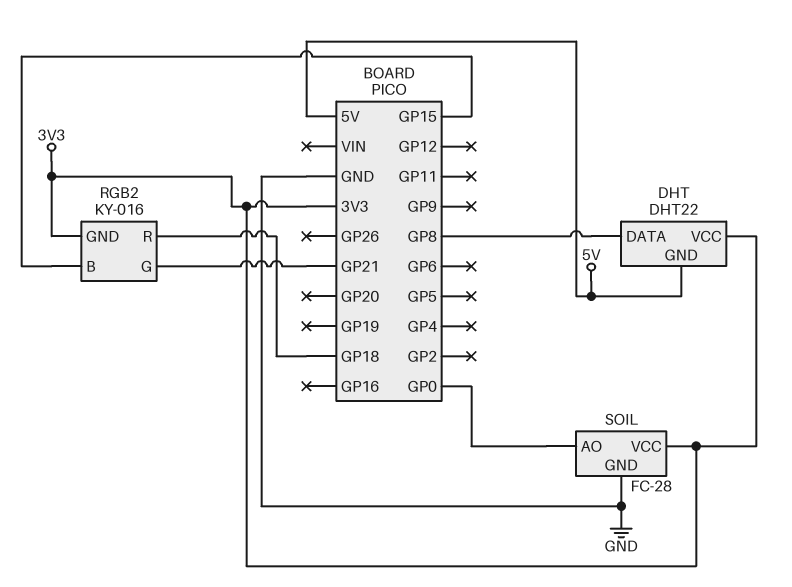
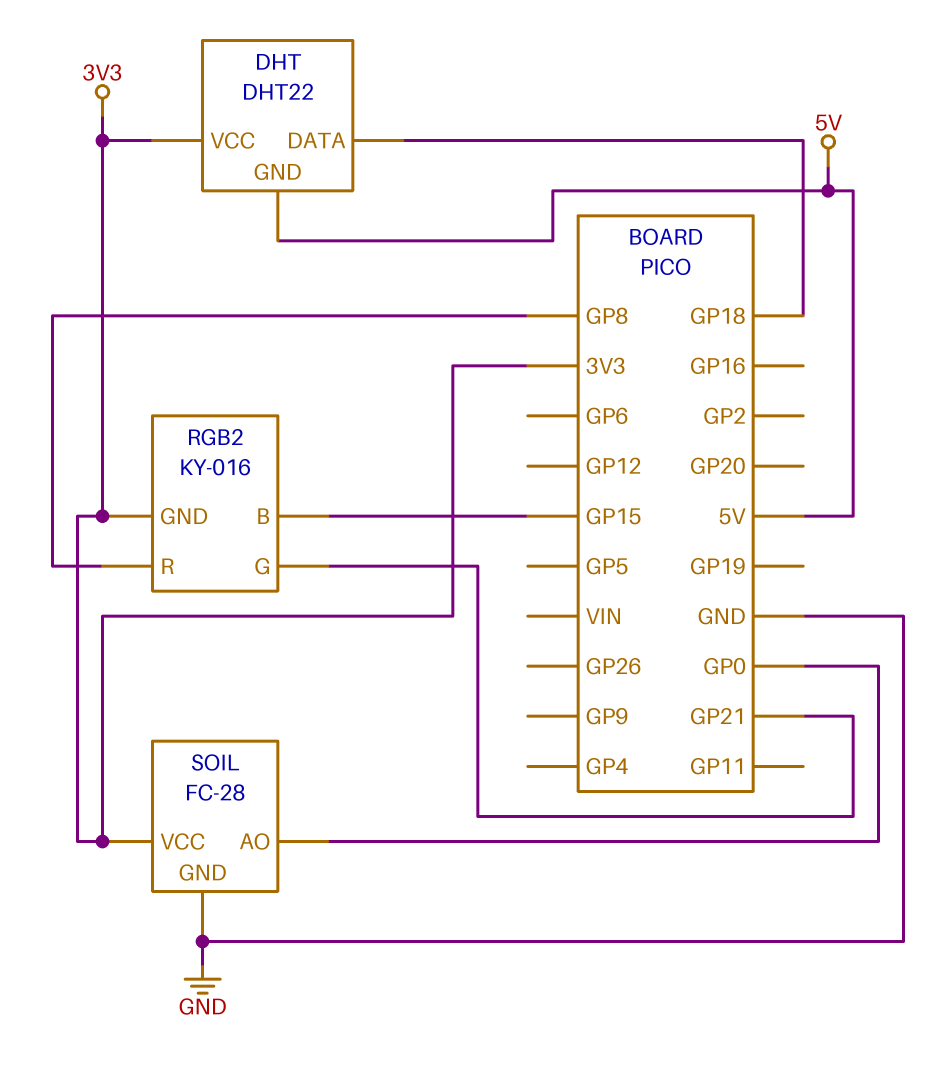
DHT pin DATA: GP8 -> GP18
RGB2 pin R: GP18 -> GP8

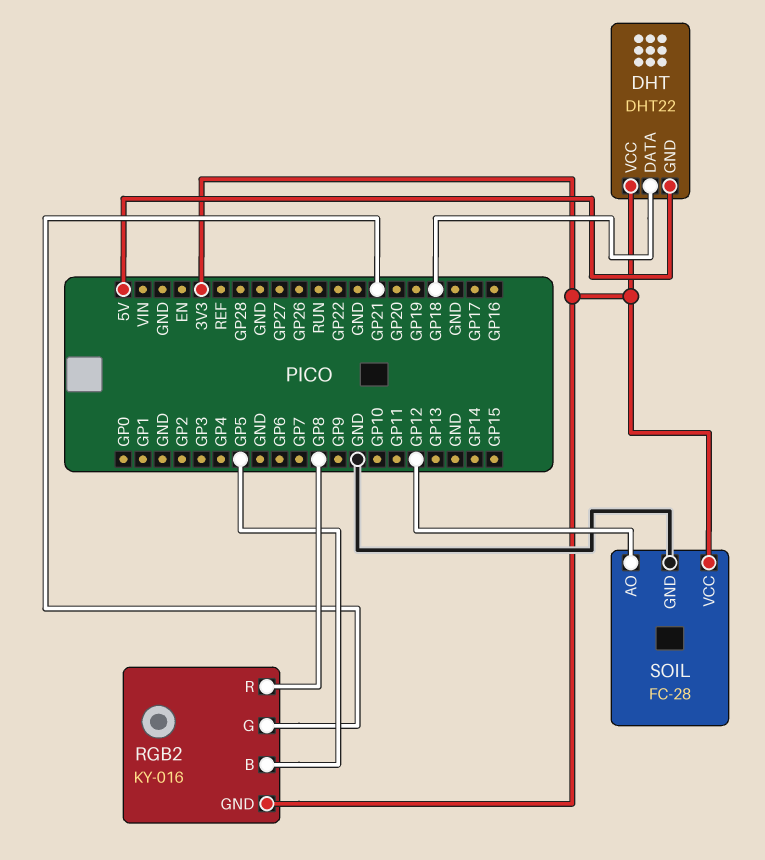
RGB2 pin B: GP15 -> GP5
SOIL pin AO: GP0 -> GP12

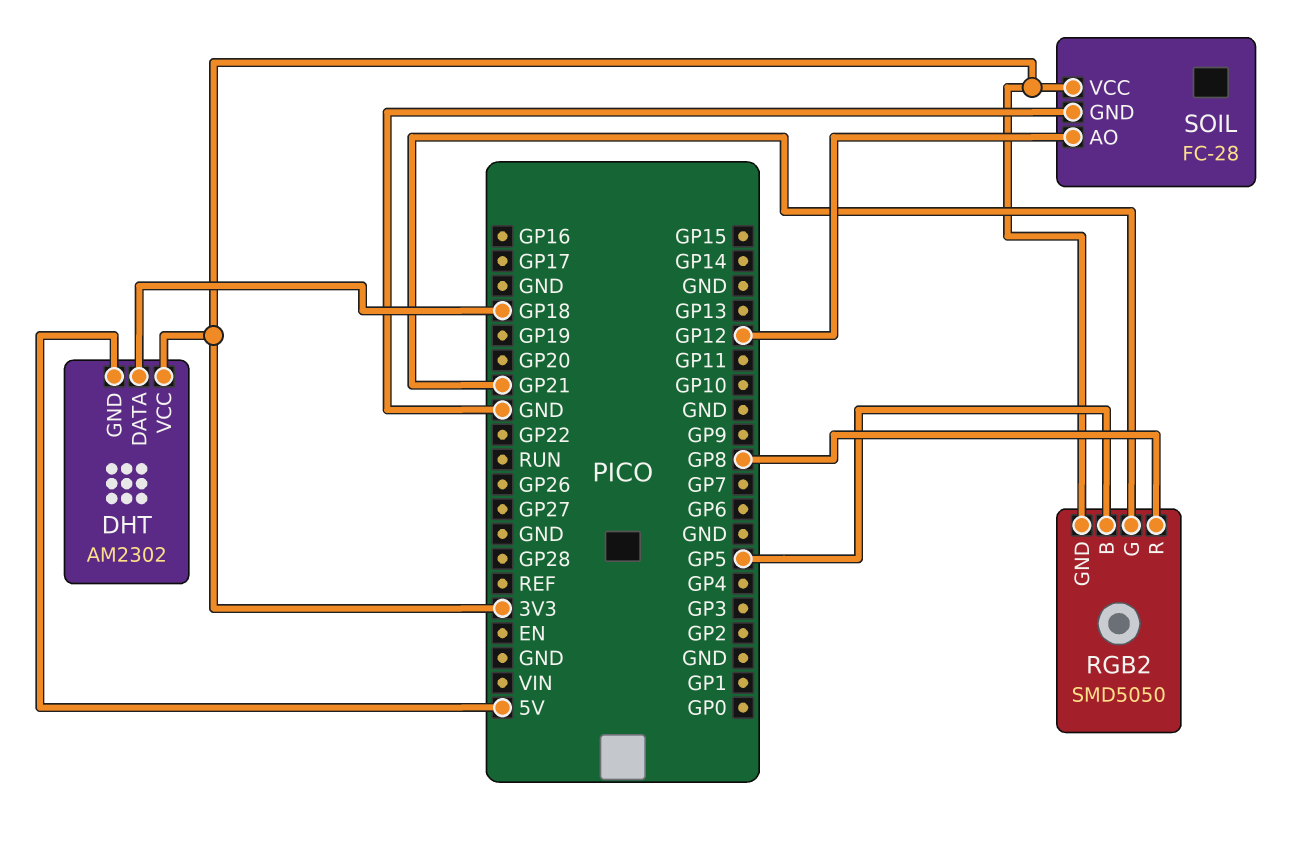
DHT: DHT22 -> AM2302
RGB2: KY-016 -> SMD5050

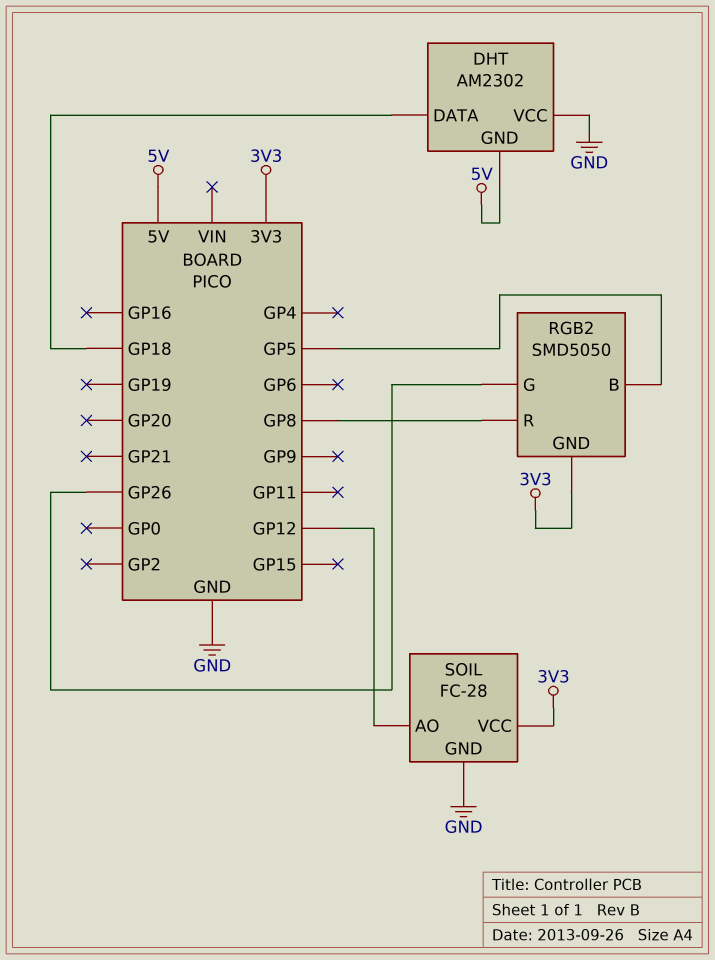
DHT pin VCC: 3V3 -> GND
RGB2 pin G: GP21 -> GP26

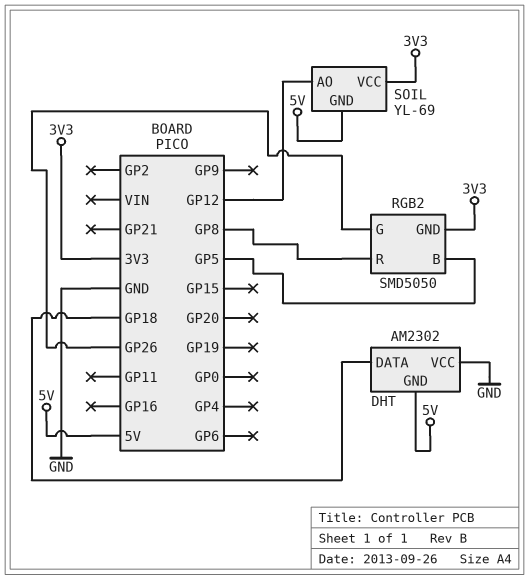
SOIL: FC-28 -> YL-69
SOIL pin GND: GND -> 5V

